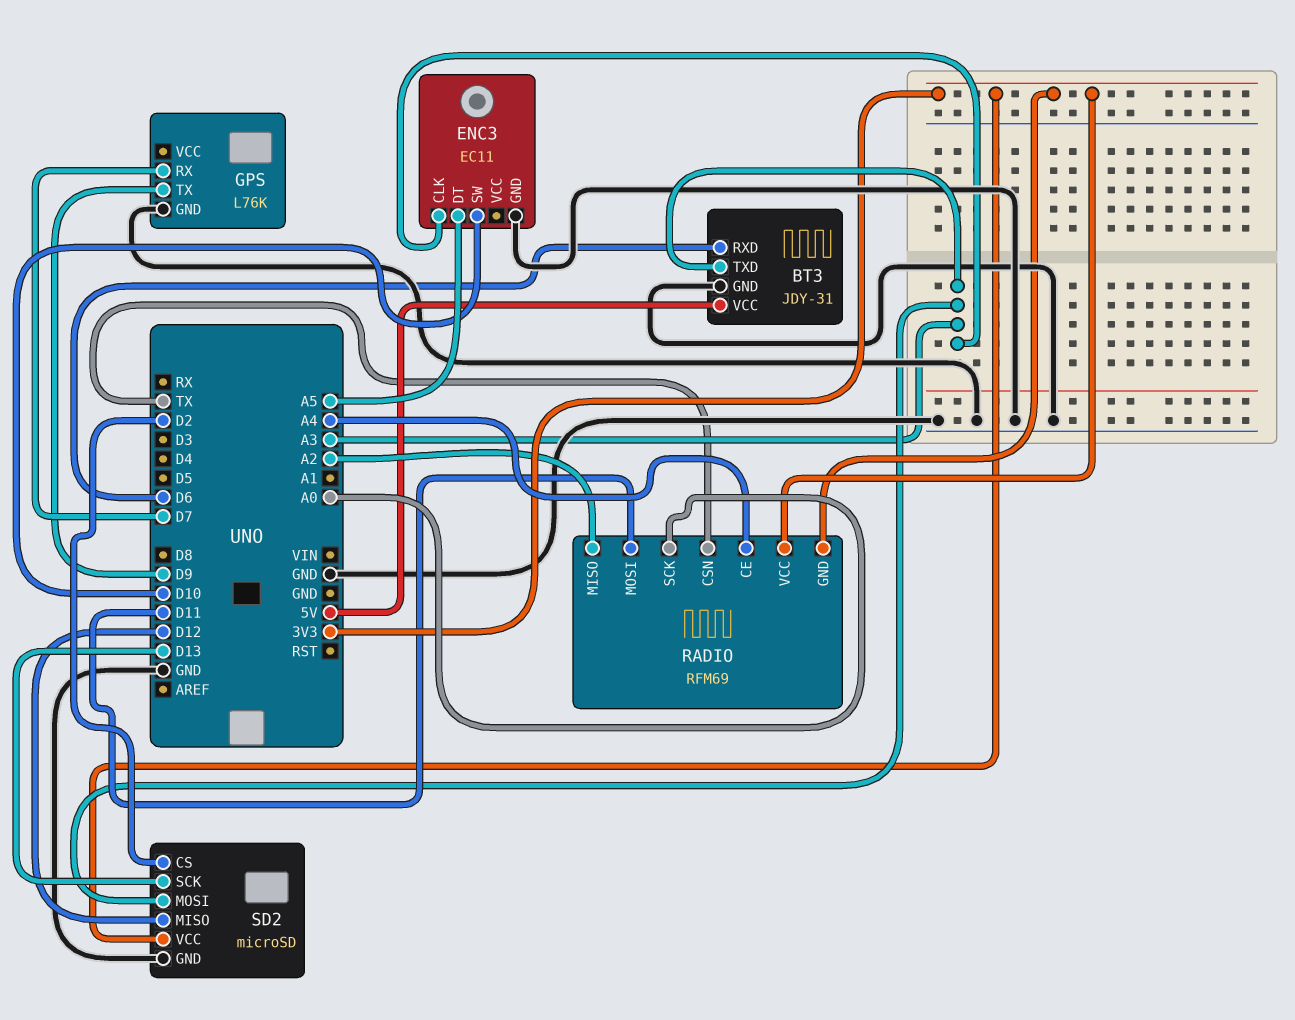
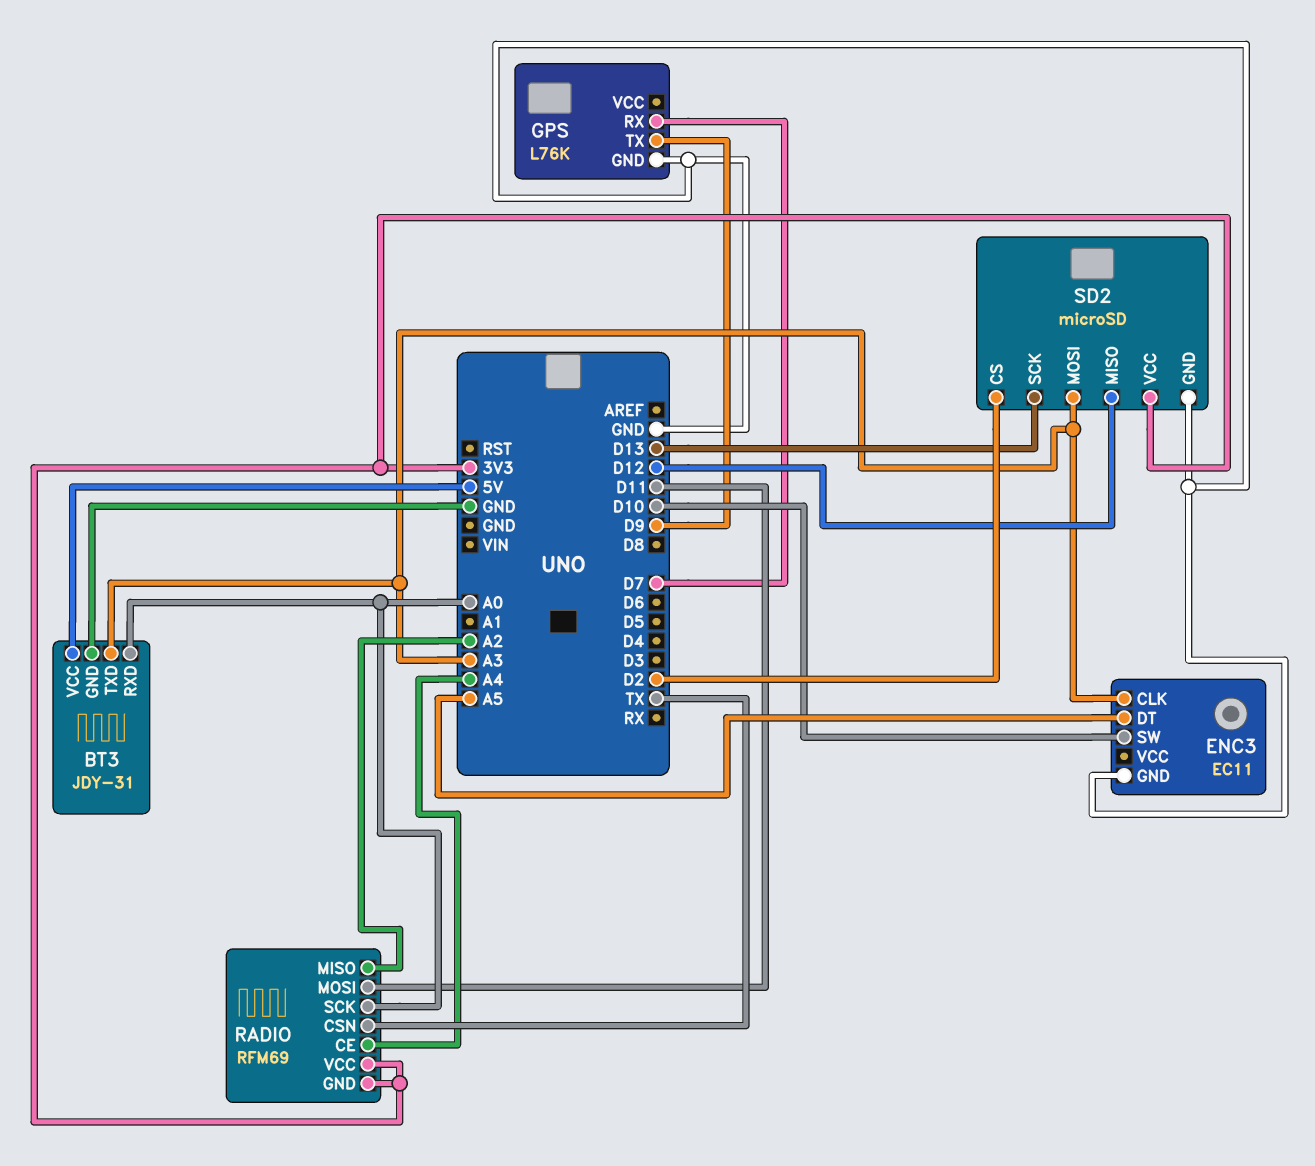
BT3 pin RXD: D6 -> A0

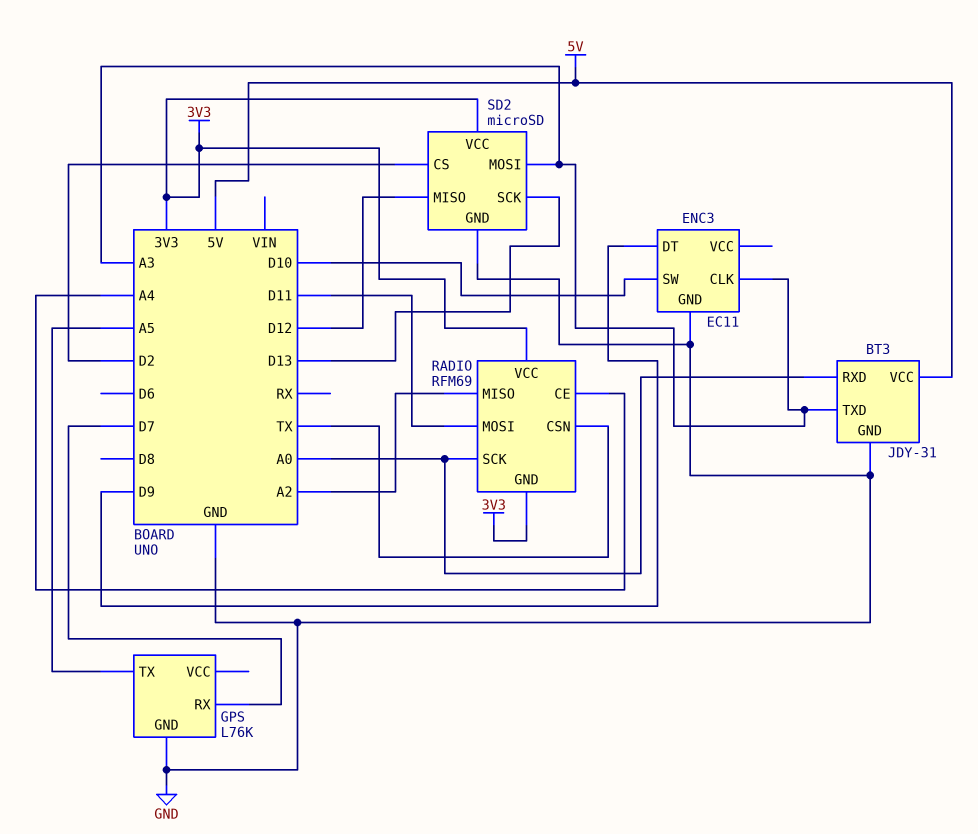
ENC3 pin DT: A5 -> D9
GPS pin TX: D9 -> A5

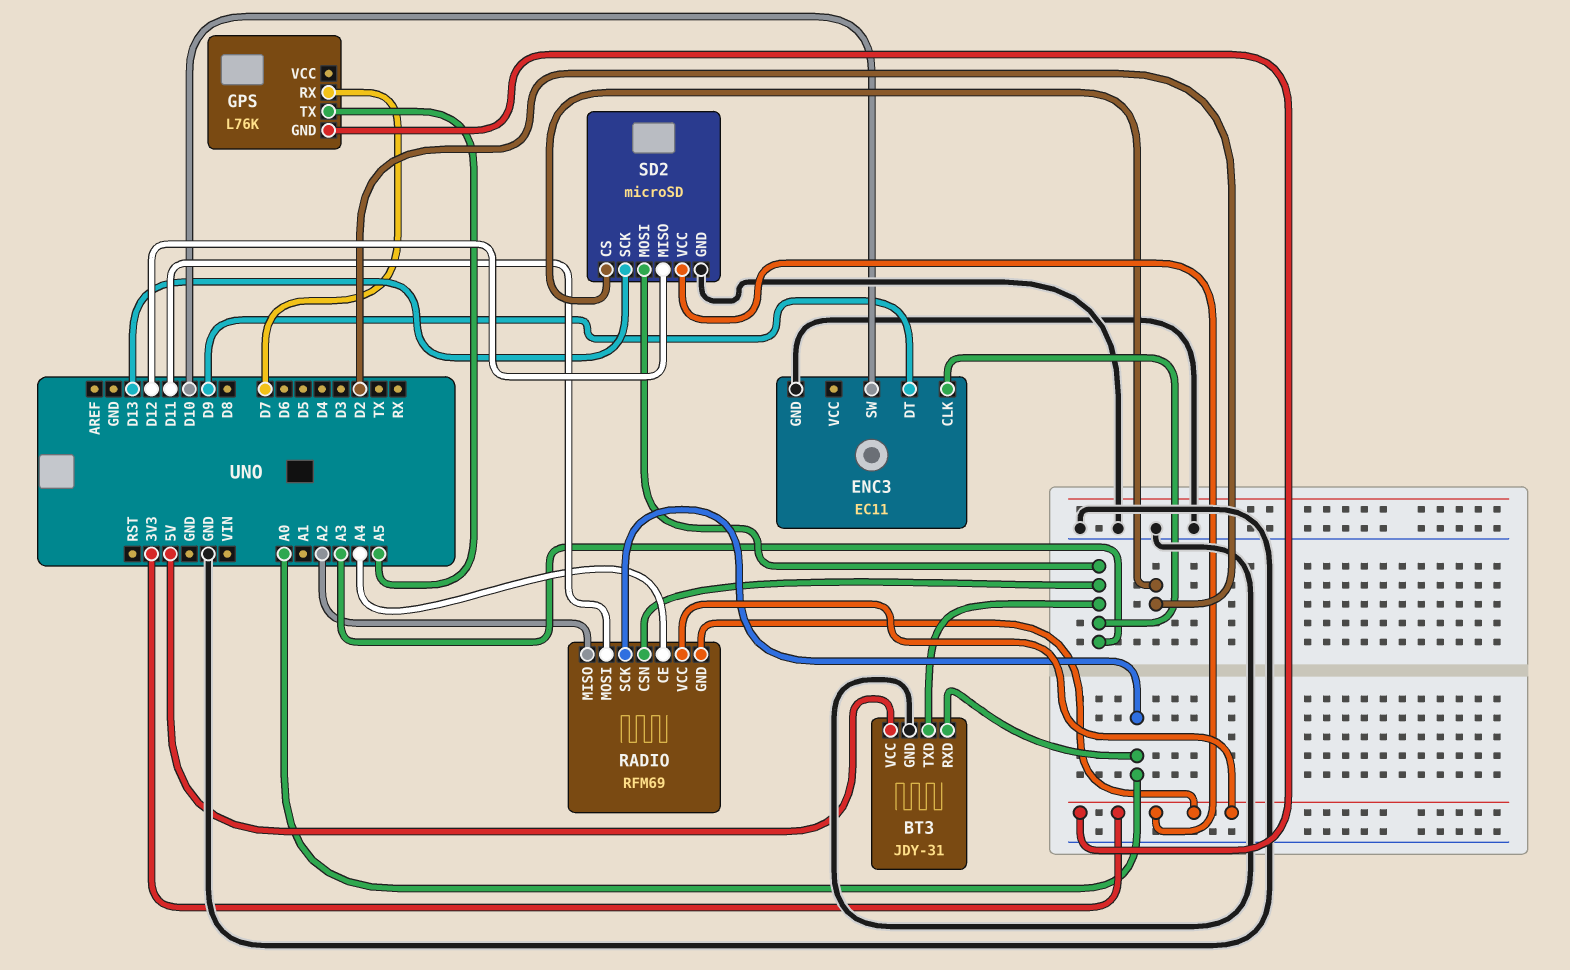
GPS pin GND: GND -> 3V3
RADIO pin CSN: TX -> A3

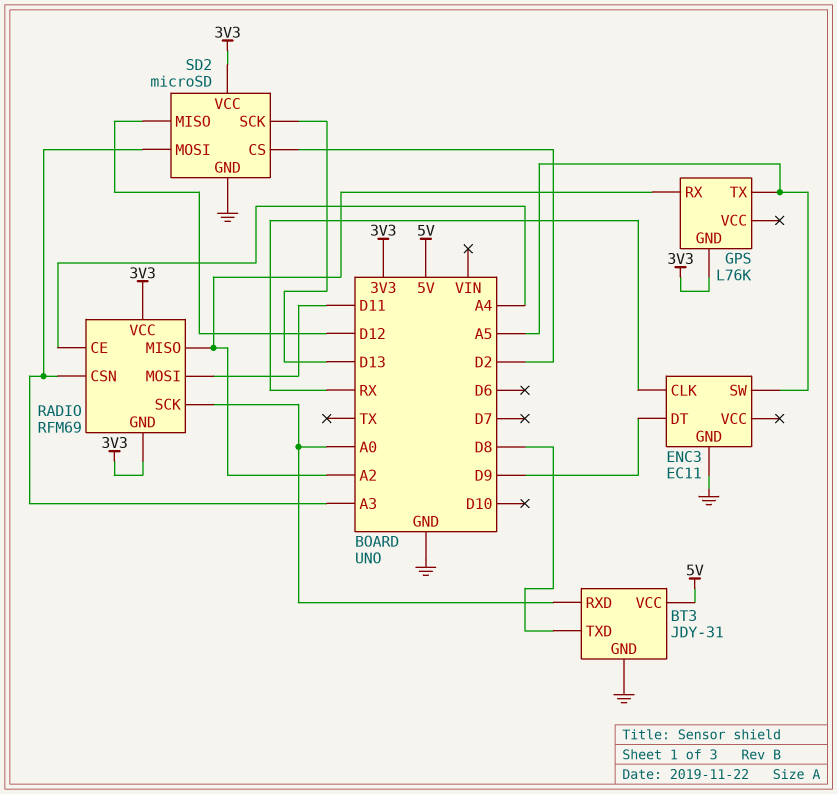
BT3 pin TXD: A3 -> D8
ENC3 pin CLK: A3 -> RX
ENC3 pin SW: D10 -> A5
GPS pin RX: D7 -> A2

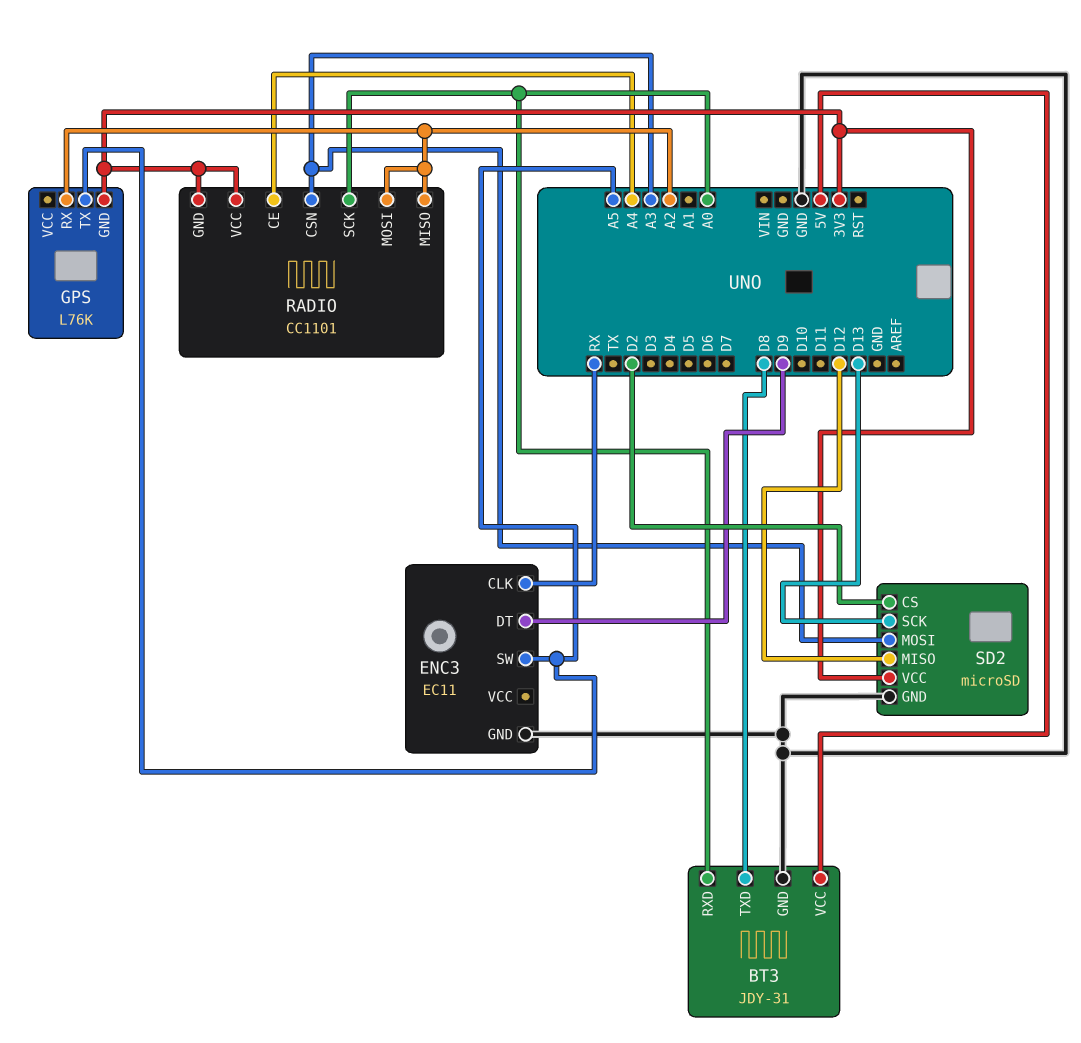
RADIO: RFM69 -> CC1101
RADIO pin MOSI: D11 -> A2

